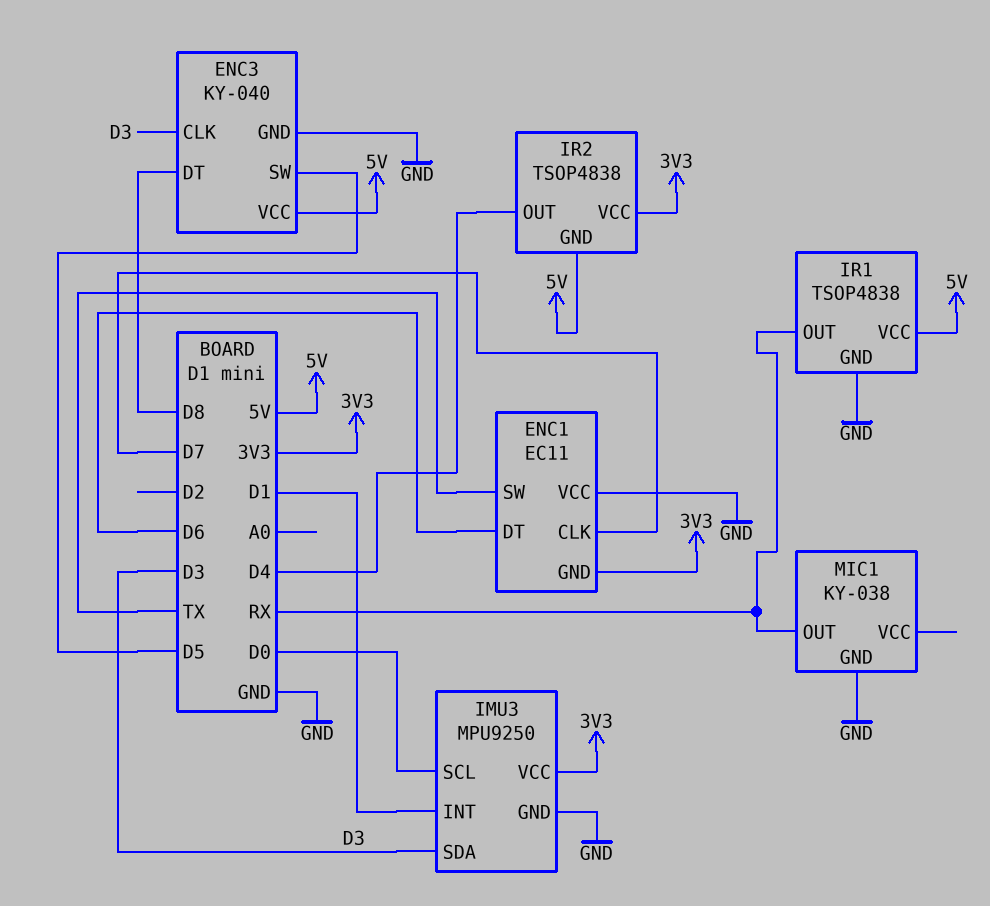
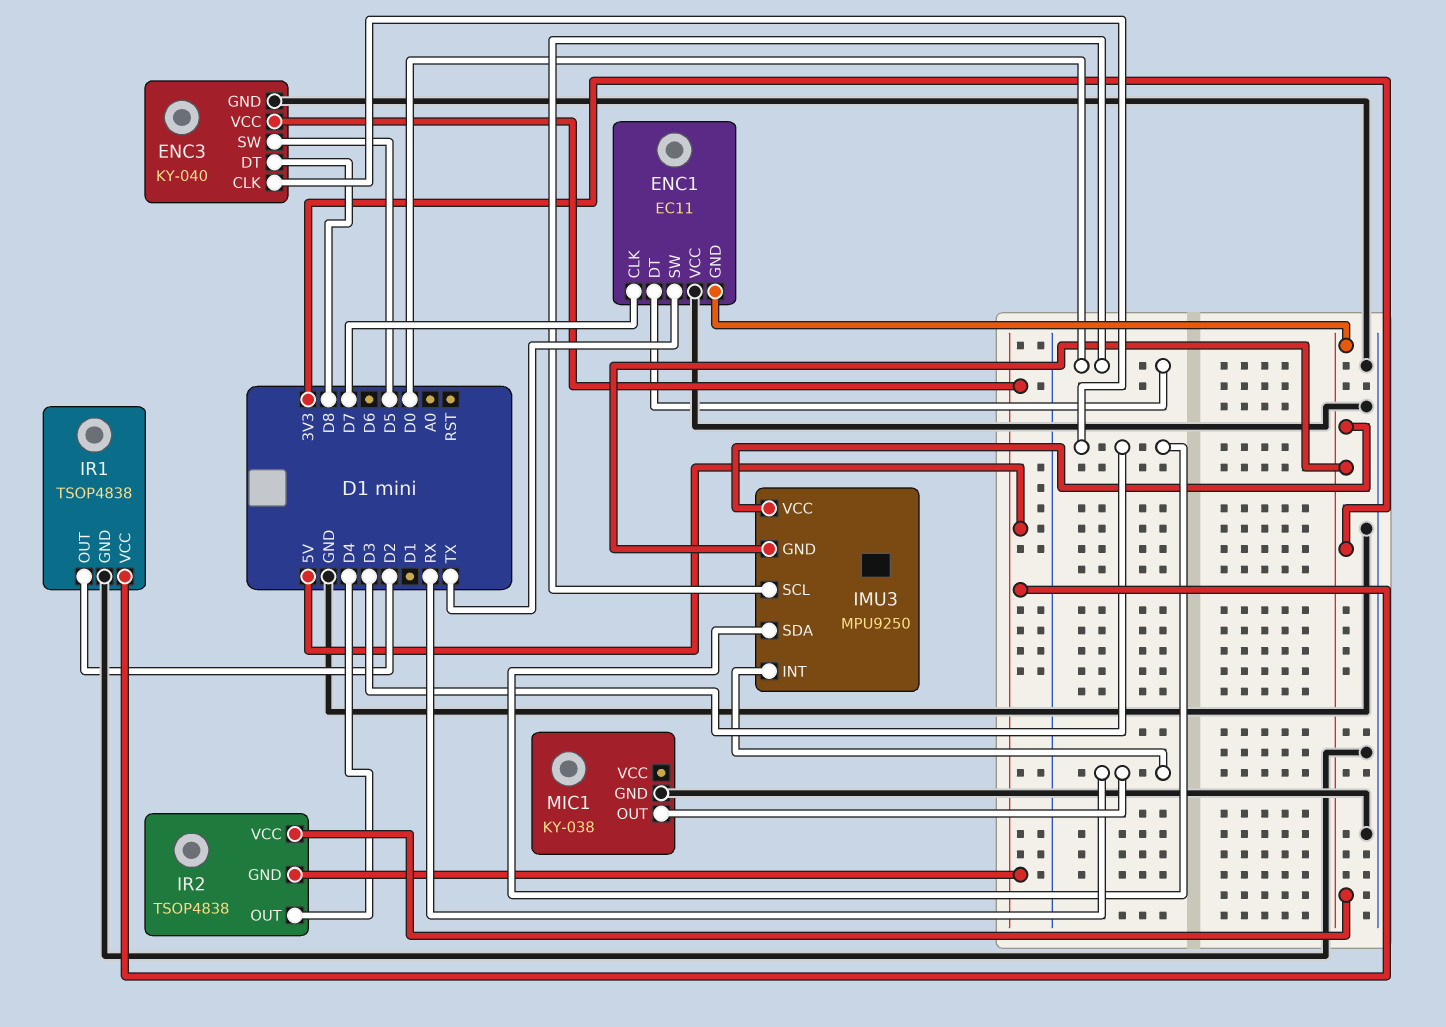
ENC1 pin DT: D6 -> D0
IMU3 pin GND: GND -> 3V3
IMU3 pin INT: D1 -> RX
IR1 pin OUT: RX -> D2

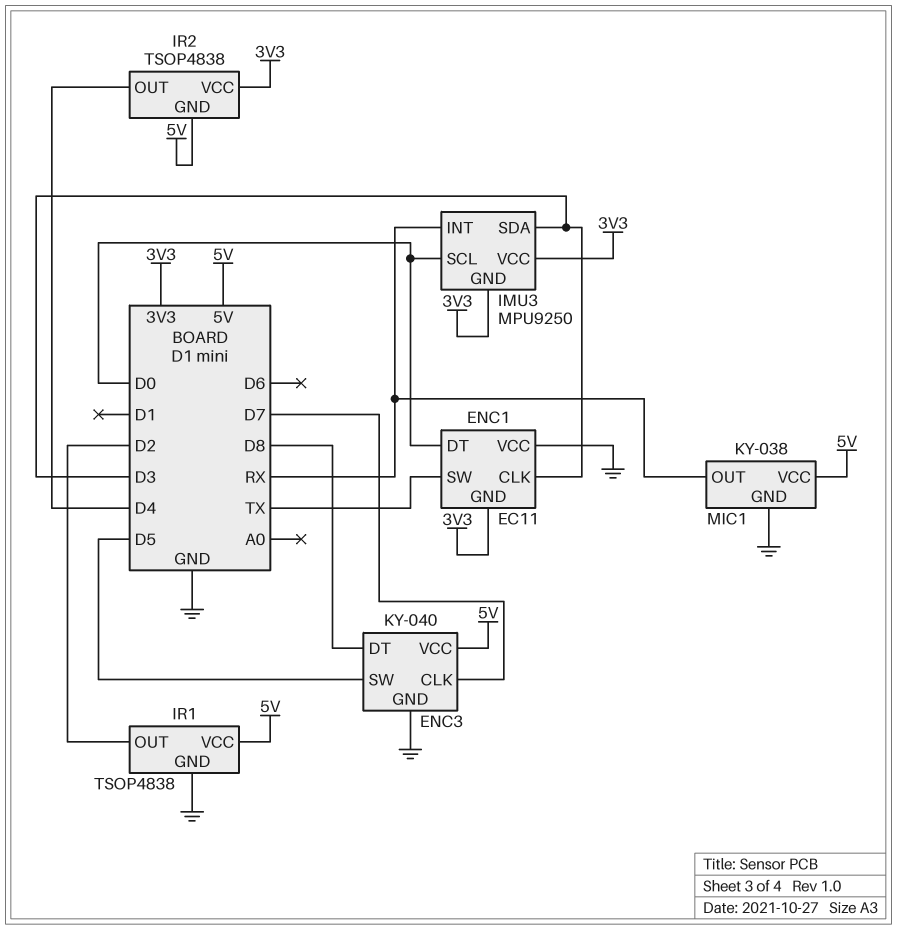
ENC1 pin CLK: D7 -> D3
ENC3 pin CLK: D3 -> D7
MIC1 pin VCC: none -> 5V

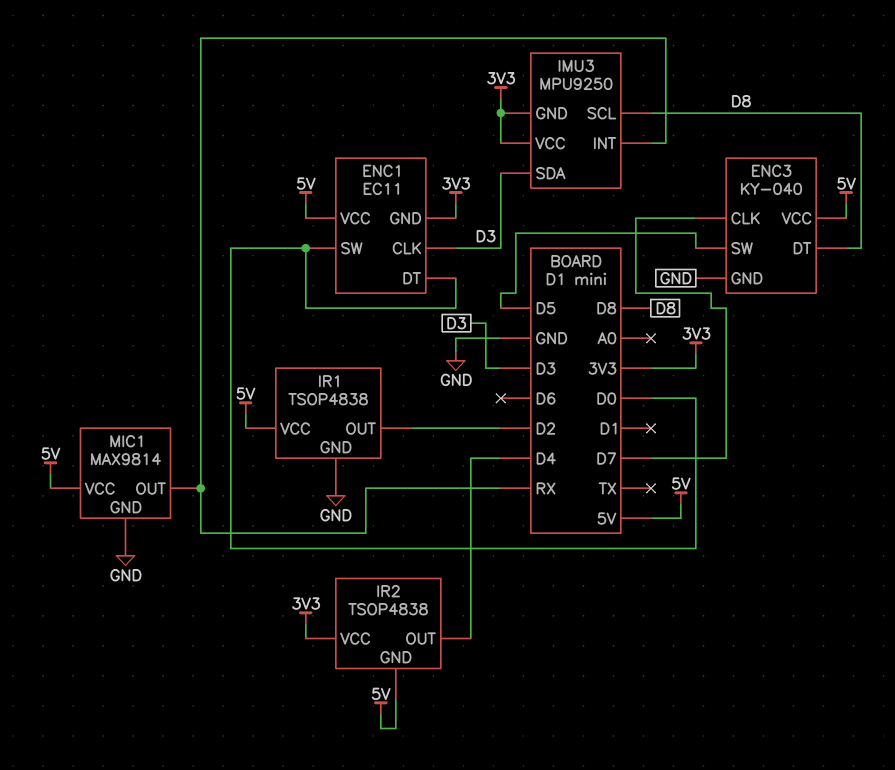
ENC1 pin SW: TX -> D0
ENC1 pin VCC: GND -> 5V
IMU3 pin SCL: D0 -> D8
MIC1: KY-038 -> MAX9814

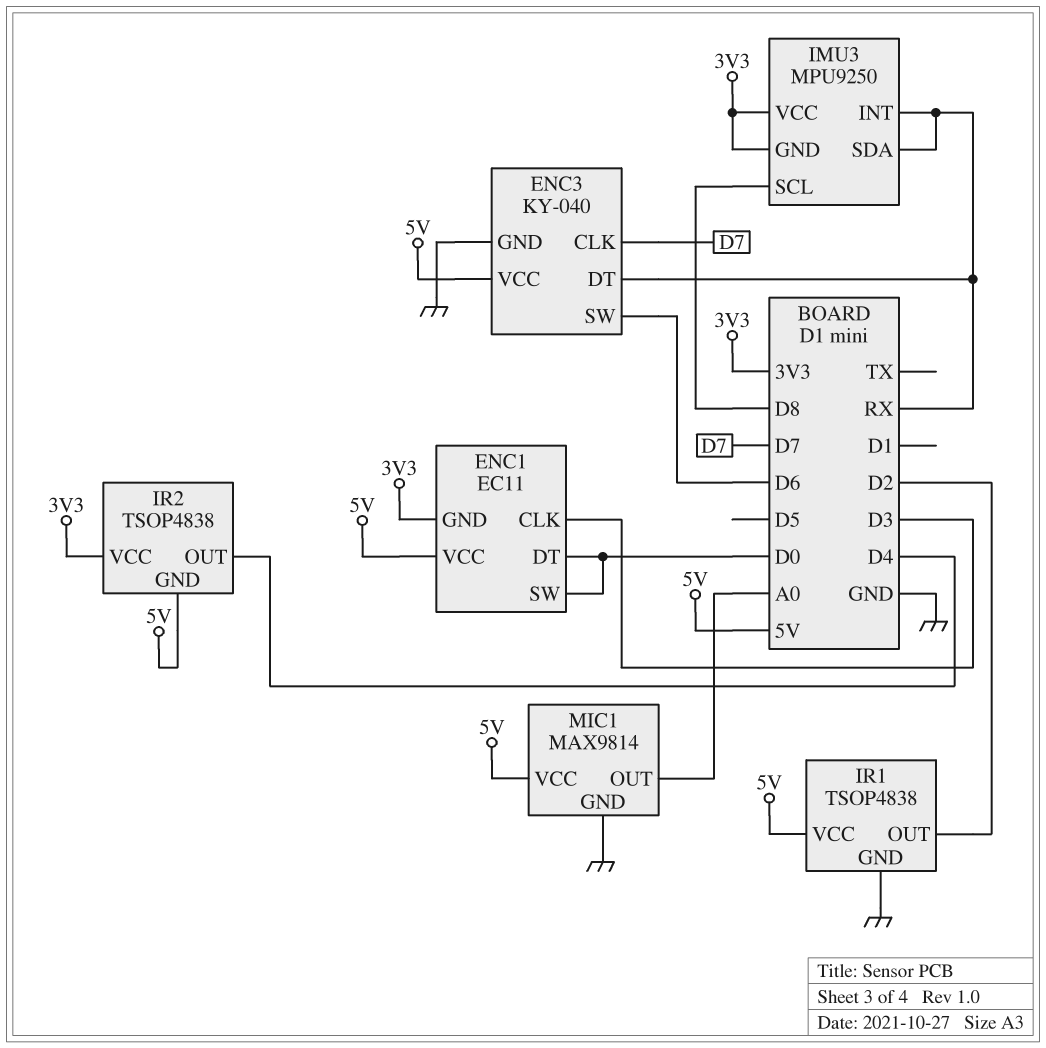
ENC3 pin DT: D8 -> RX
ENC3 pin SW: D5 -> D6
IMU3 pin SDA: D3 -> RX
MIC1 pin OUT: RX -> A0

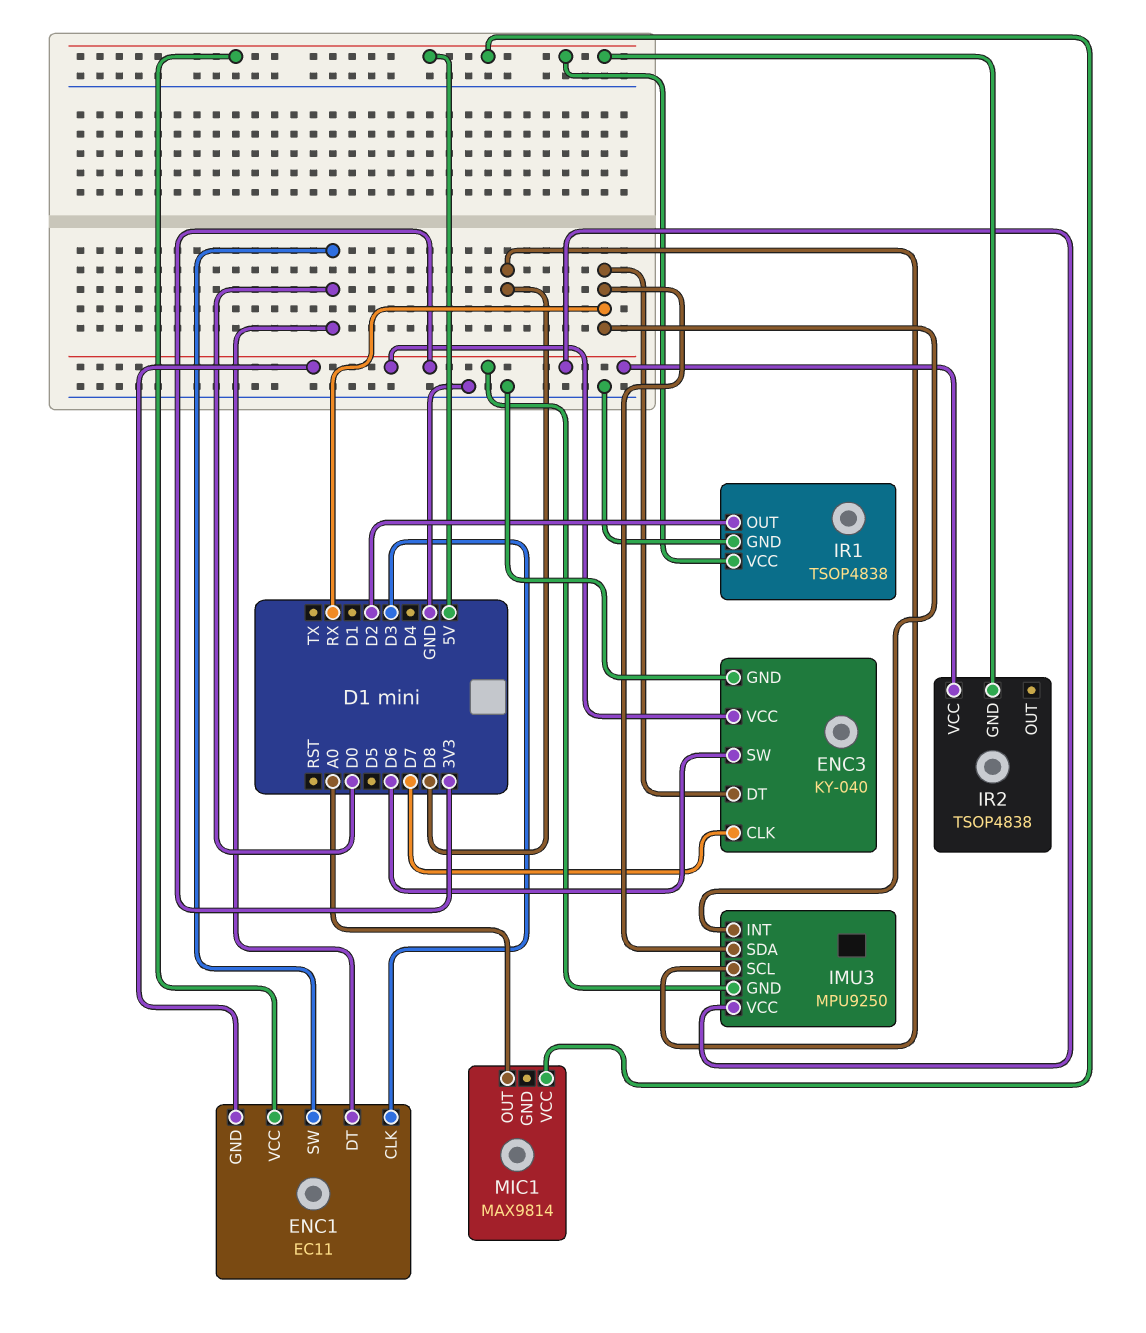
ENC3 pin VCC: 5V -> 3V3
IR2 pin OUT: D4 -> none
MIC1 pin GND: GND -> none

